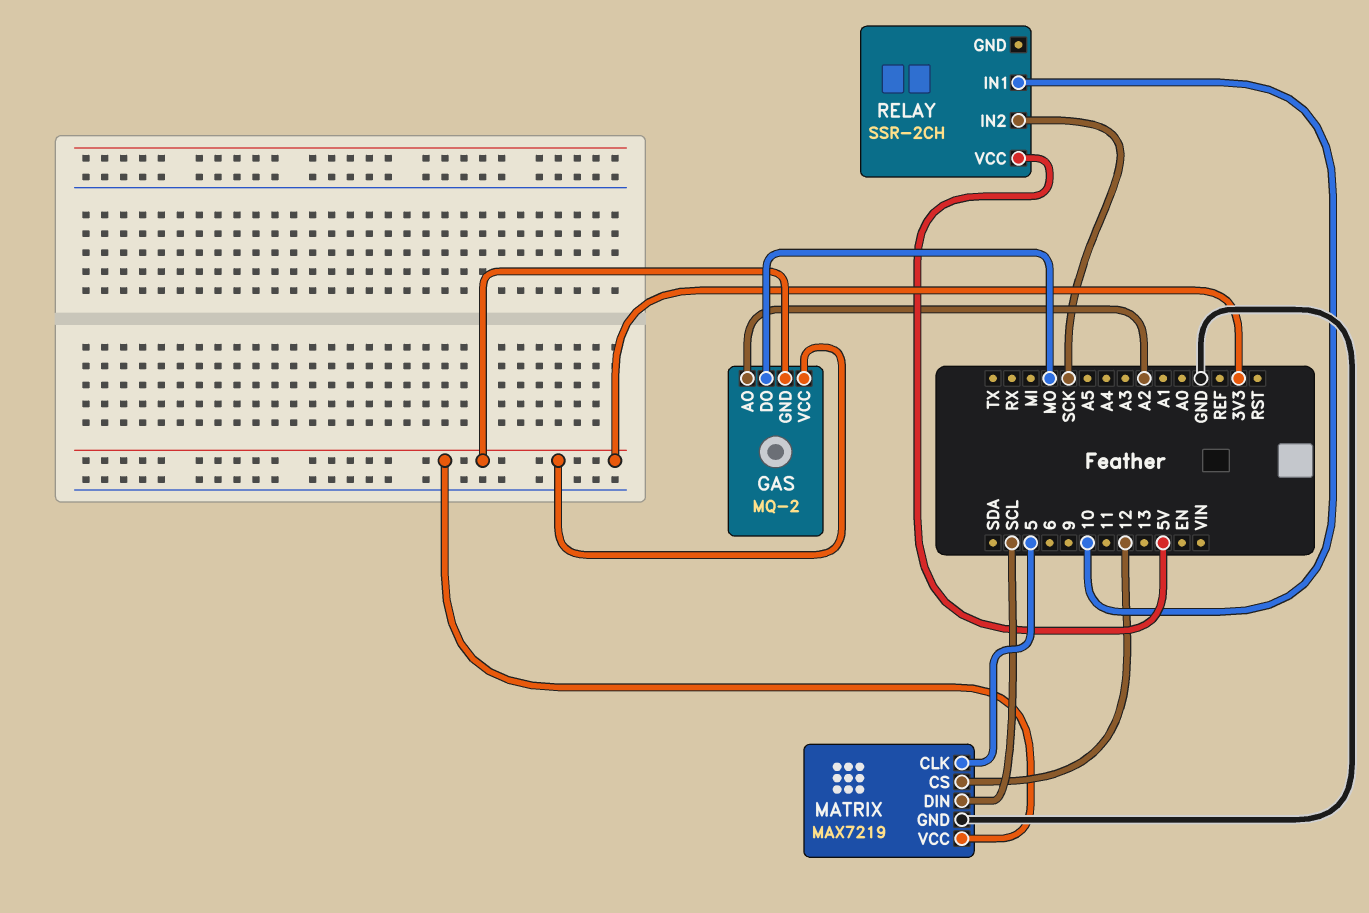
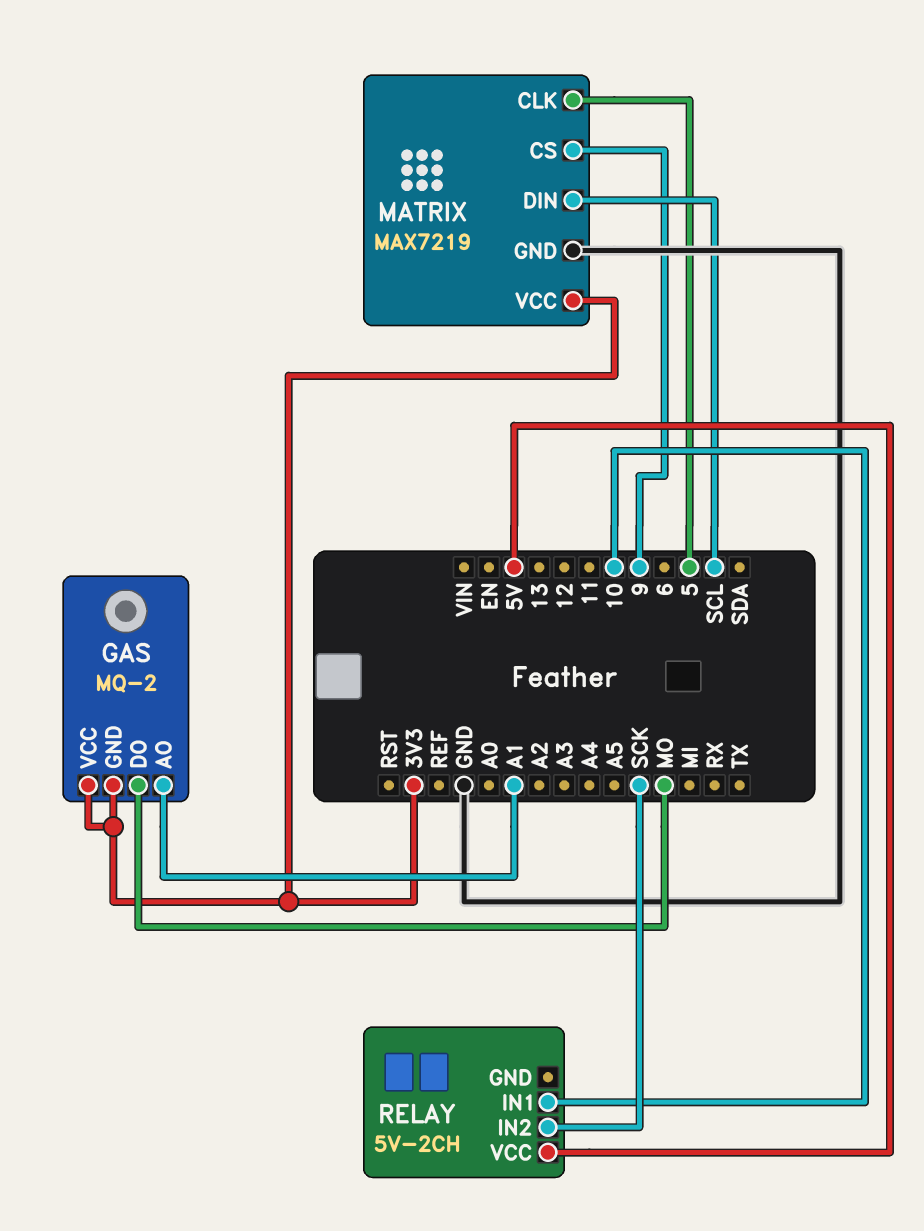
GAS pin AO: A2 -> A1
MATRIX pin CS: 12 -> 9
RELAY: SSR-2CH -> 5V-2CH

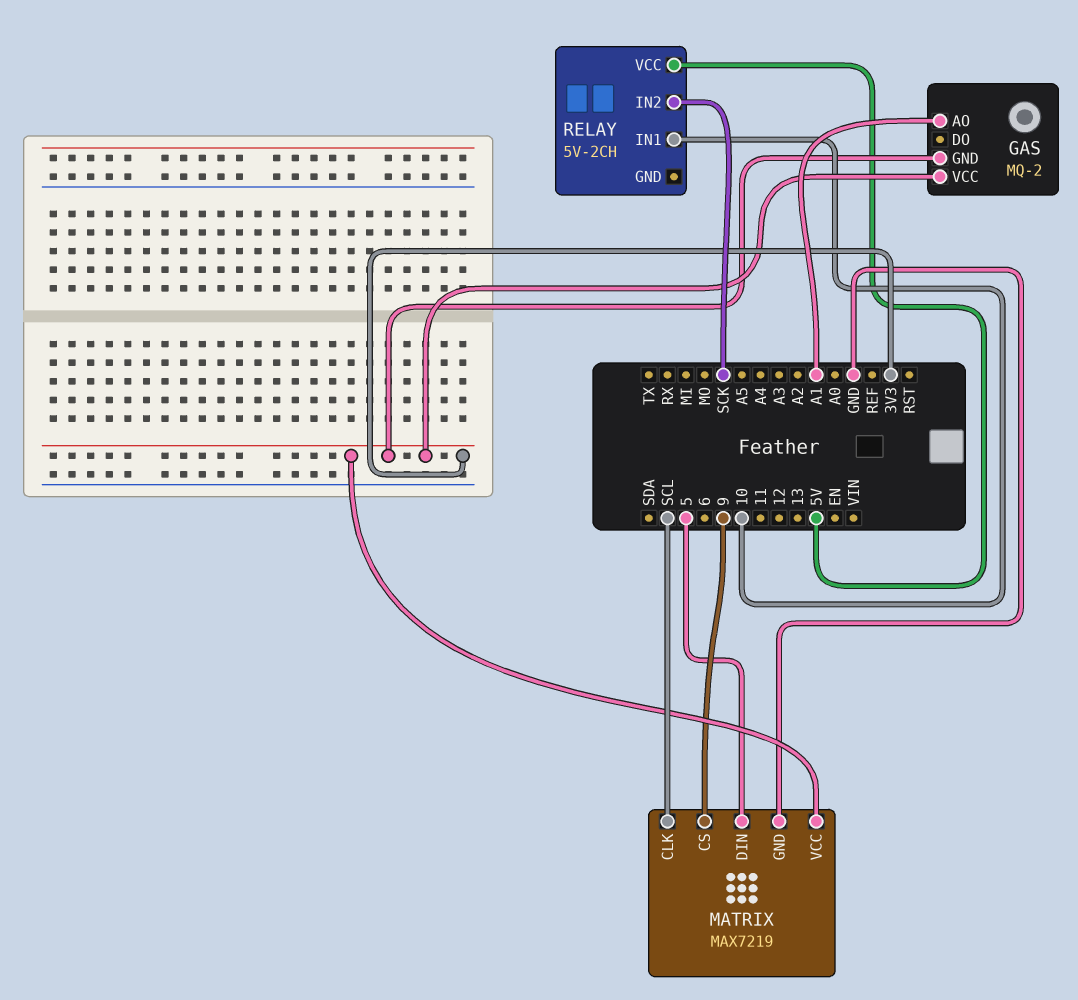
GAS pin DO: MO -> none
MATRIX pin CLK: 5 -> SCL
MATRIX pin DIN: SCL -> 5

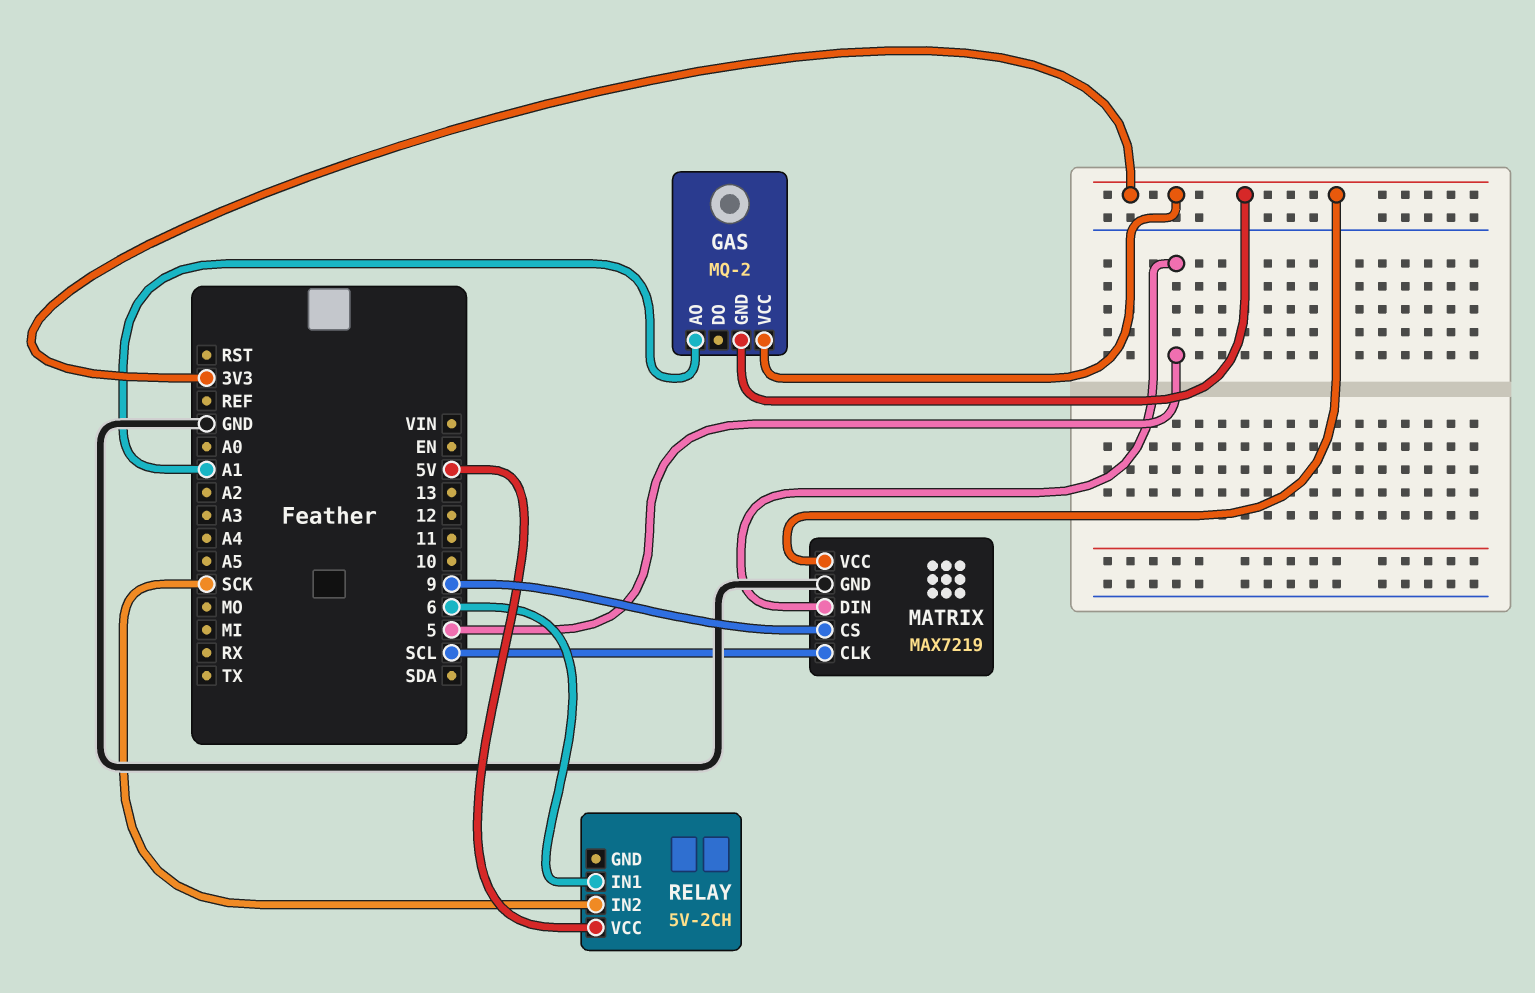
RELAY pin IN1: 10 -> 6

